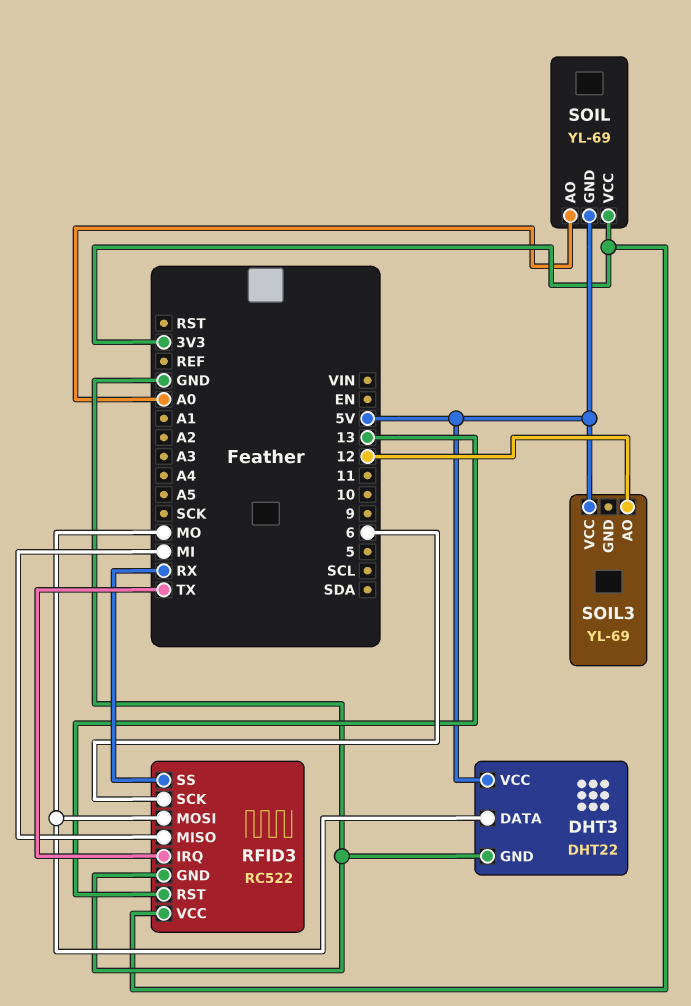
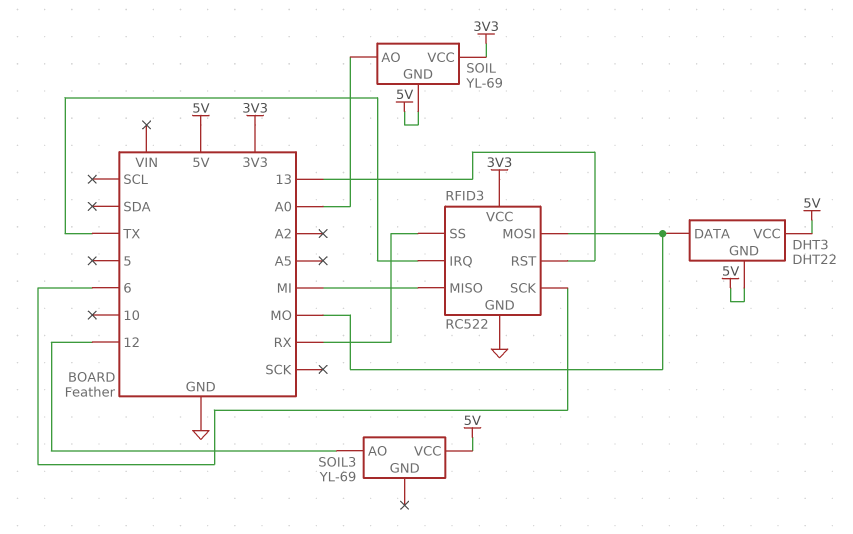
DHT3 pin GND: GND -> 5V

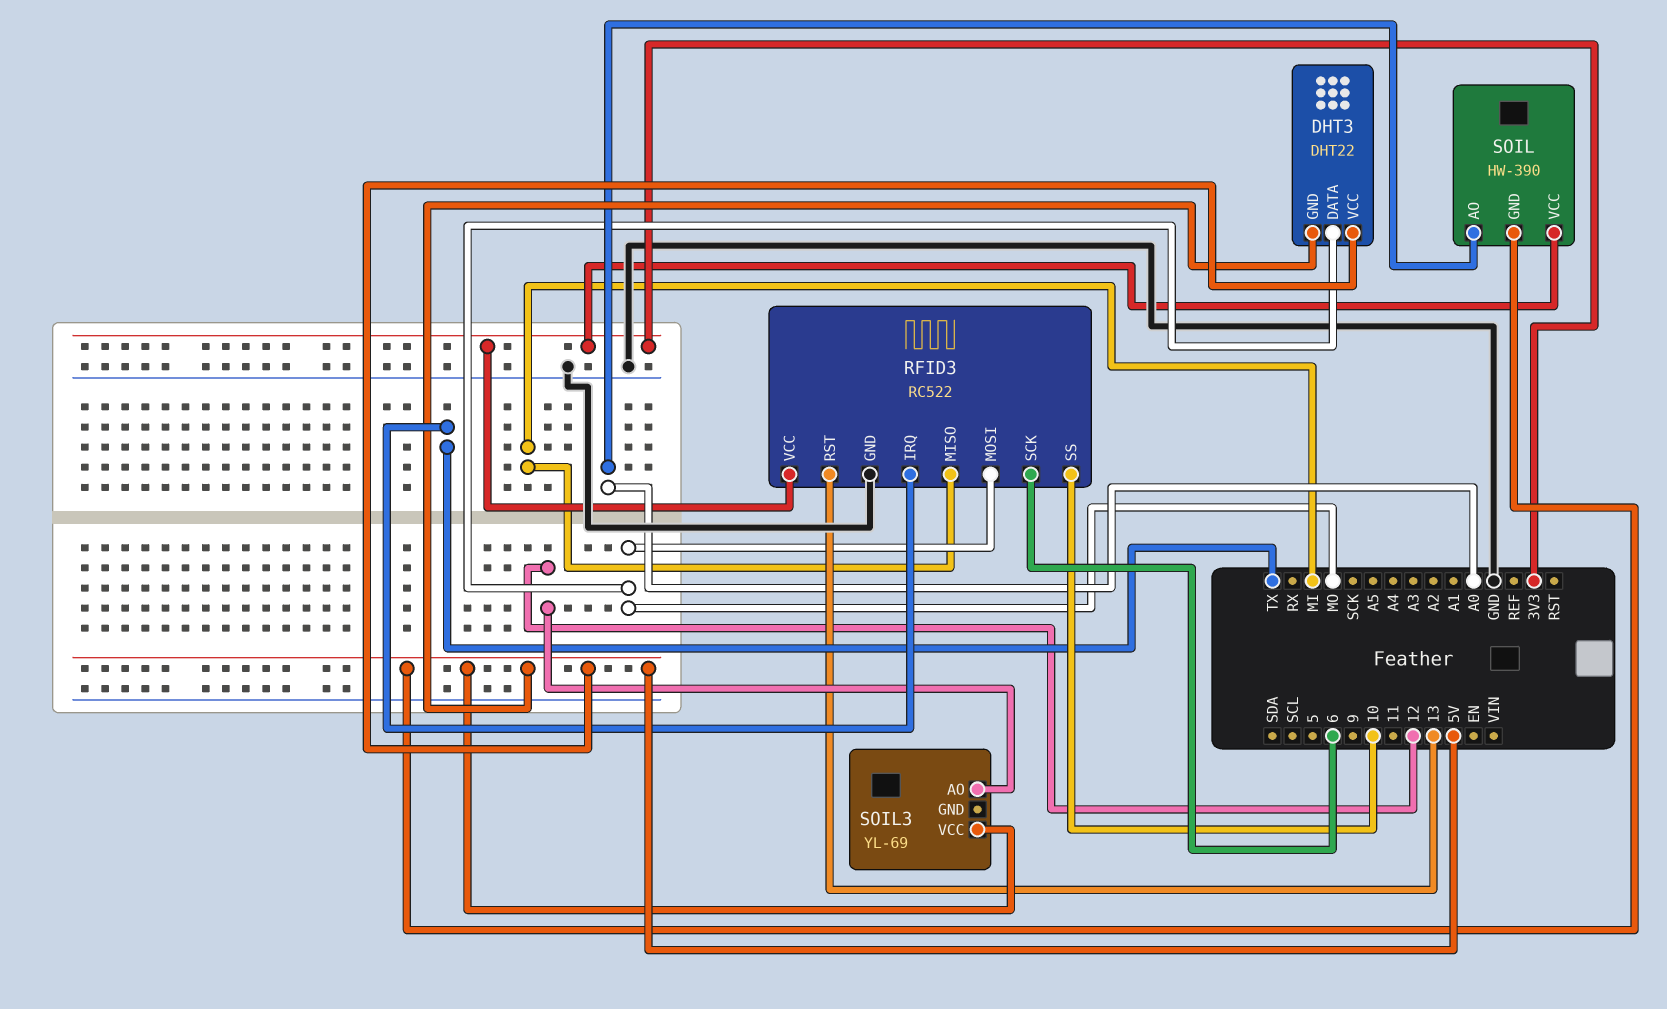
RFID3 pin SS: RX -> 10
SOIL: YL-69 -> HW-390

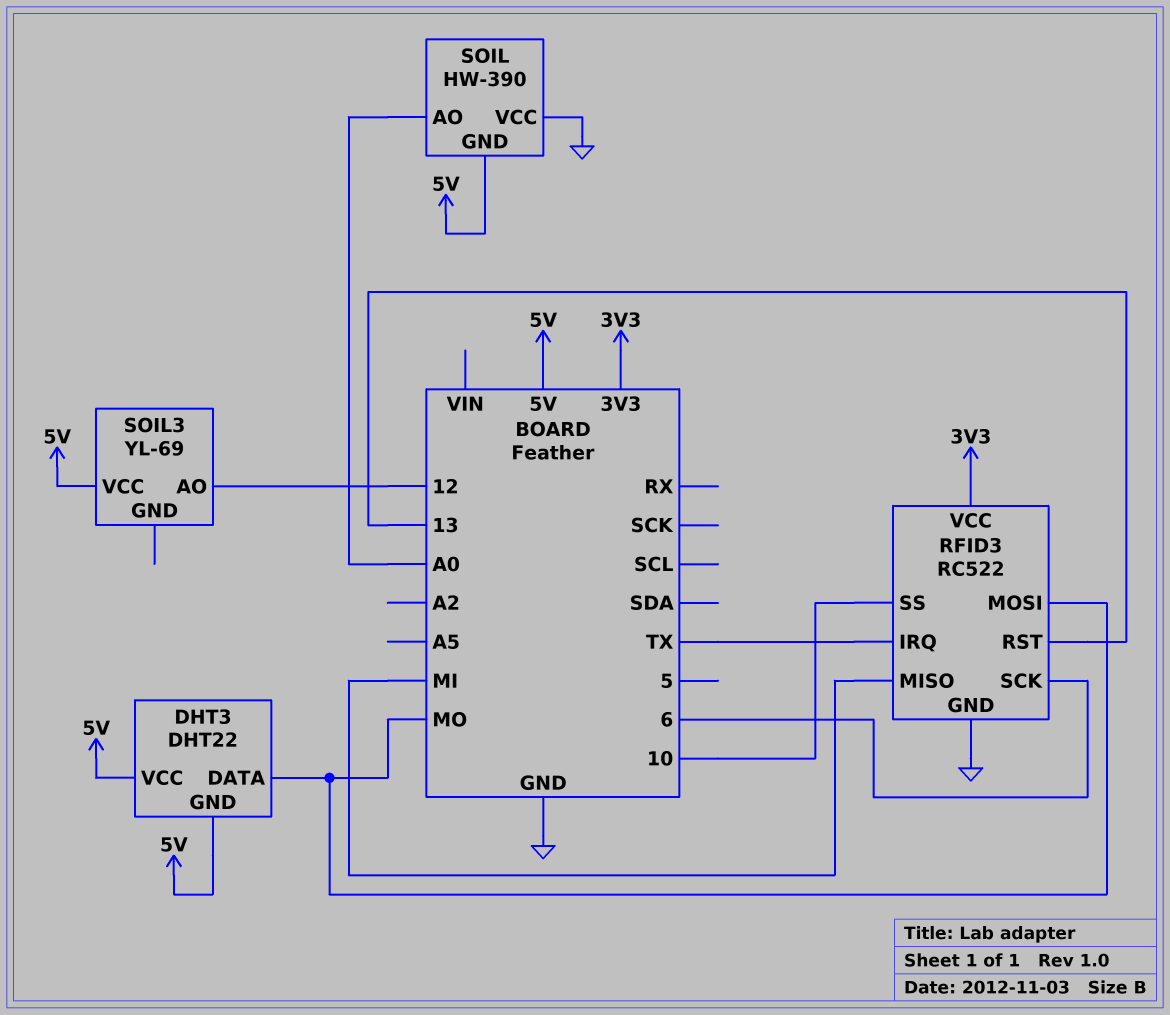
SOIL pin VCC: 3V3 -> GND

